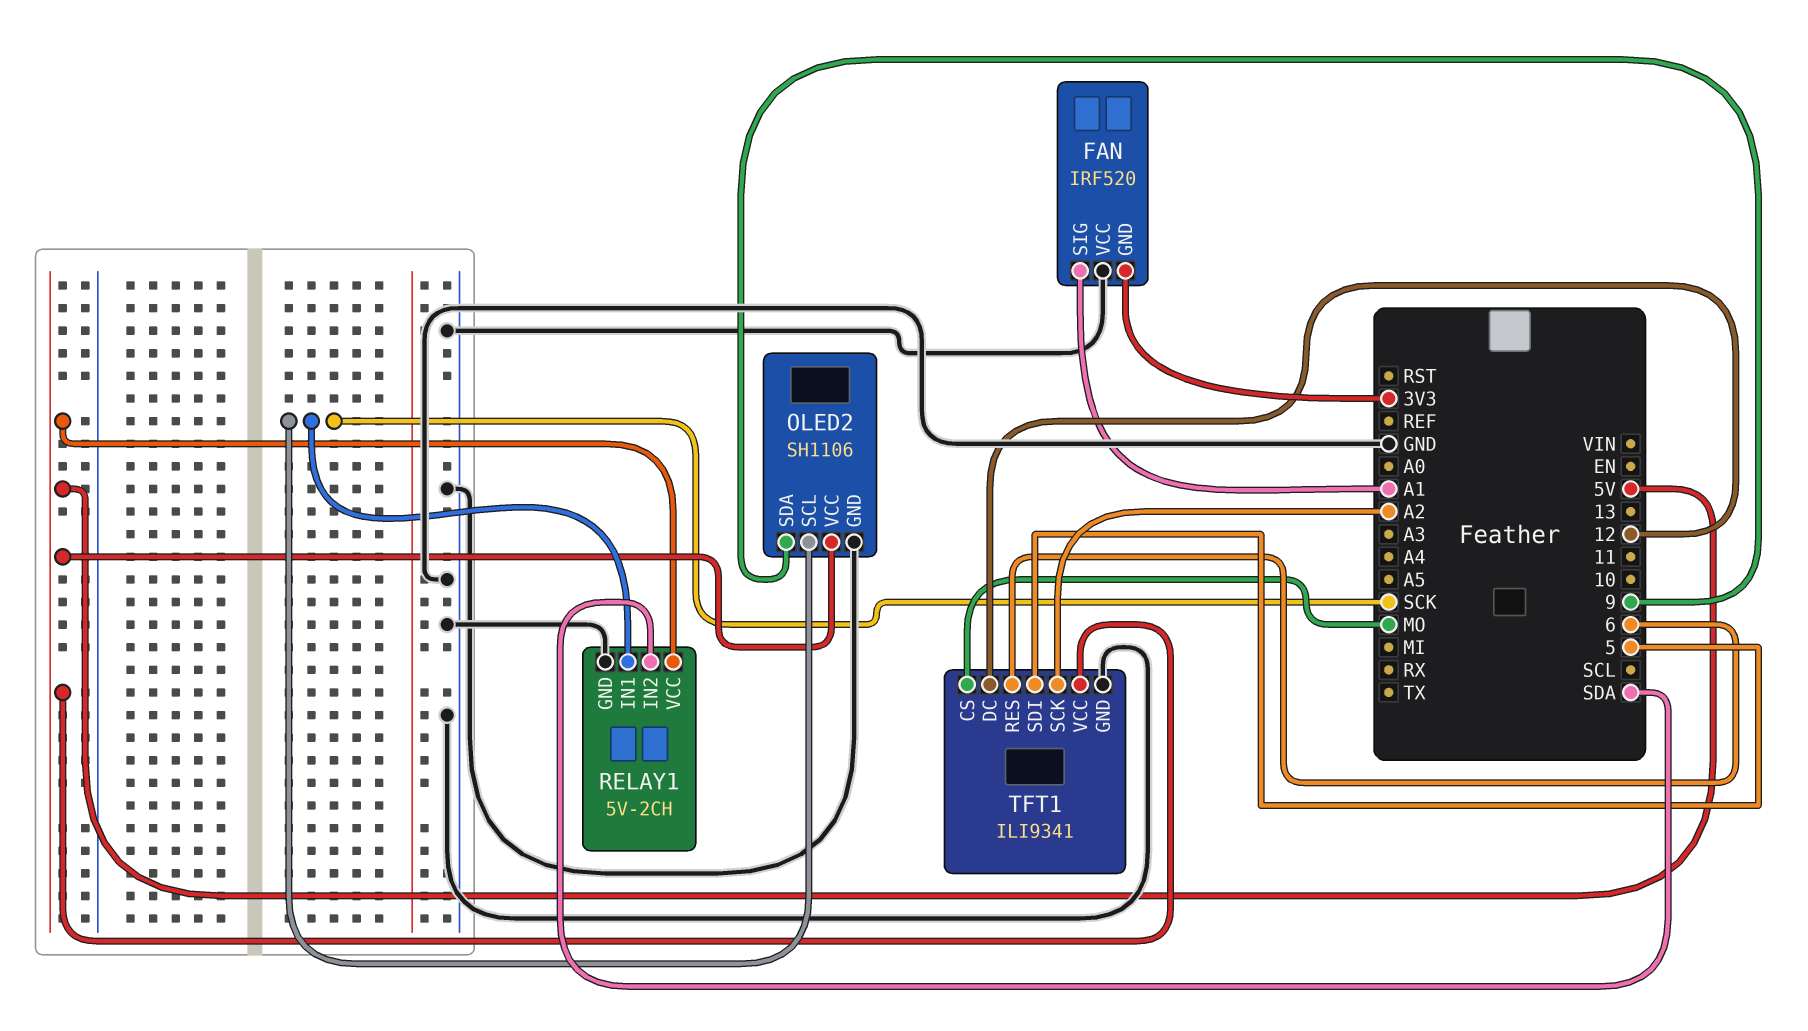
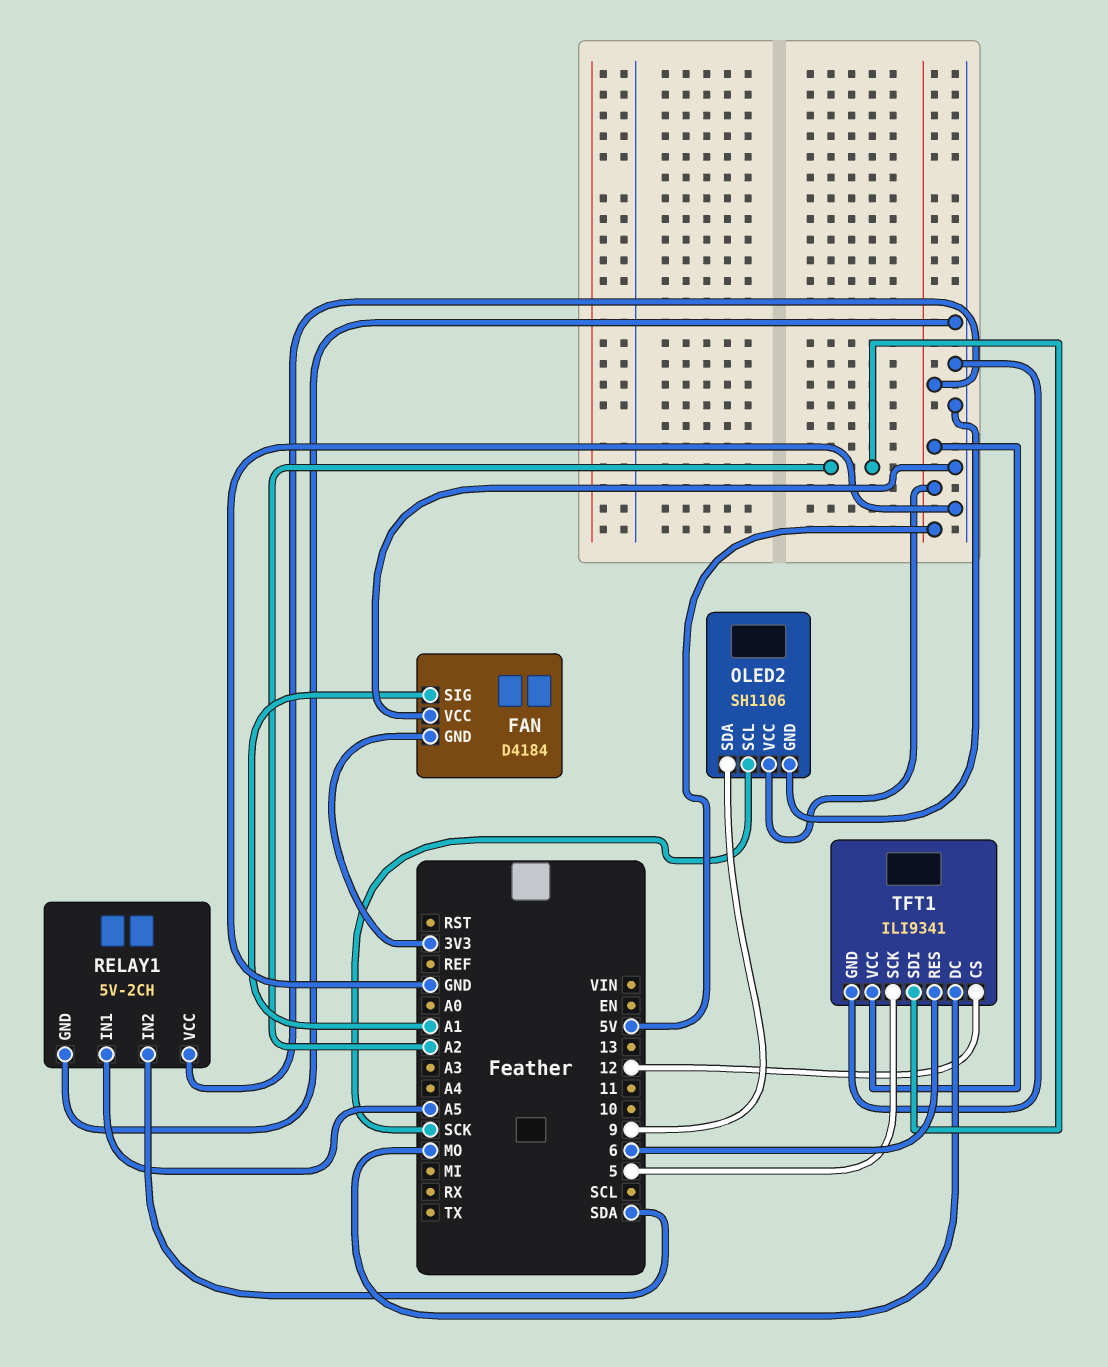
FAN: IRF520 -> D4184
RELAY1 pin IN1: SCK -> A5
TFT1 pin CS: MO -> 12
TFT1 pin DC: 12 -> MO
TFT1 pin SCK: A2 -> 5
TFT1 pin SDI: 5 -> A2

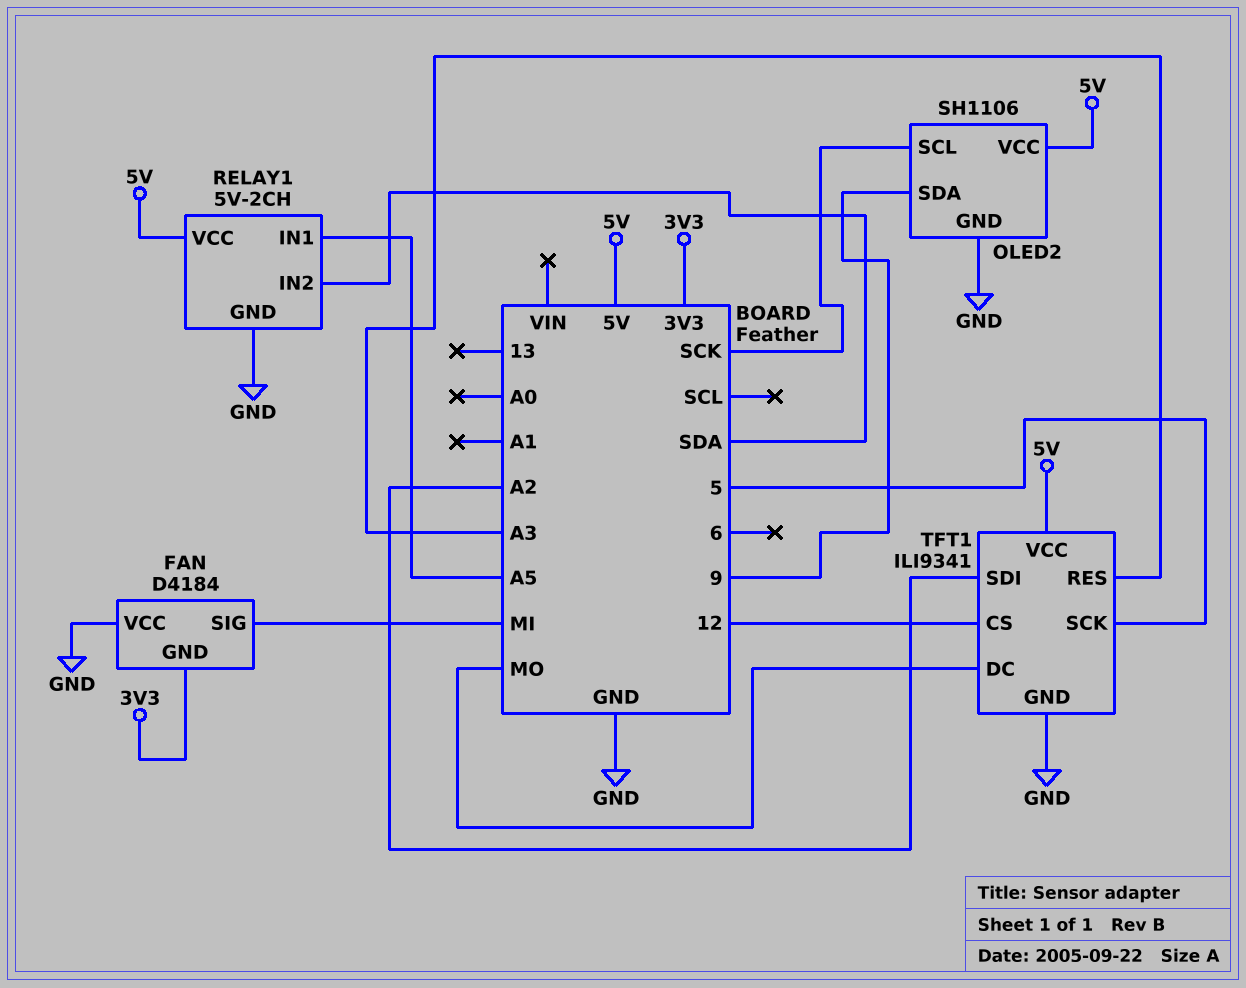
FAN pin SIG: A1 -> MI
TFT1 pin RES: 6 -> A3

